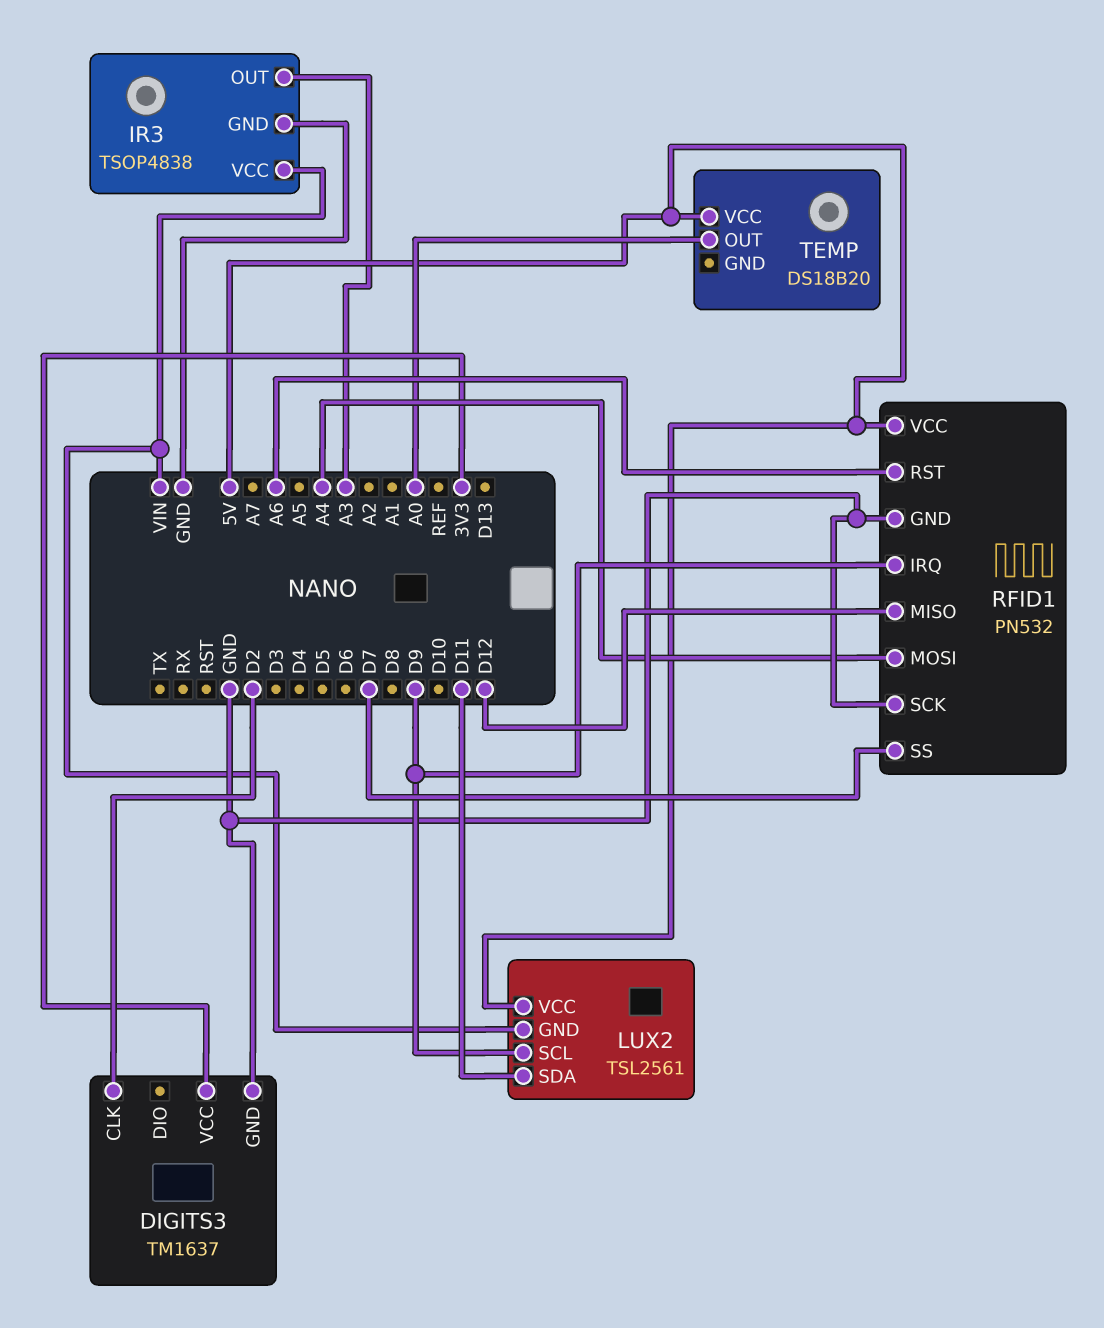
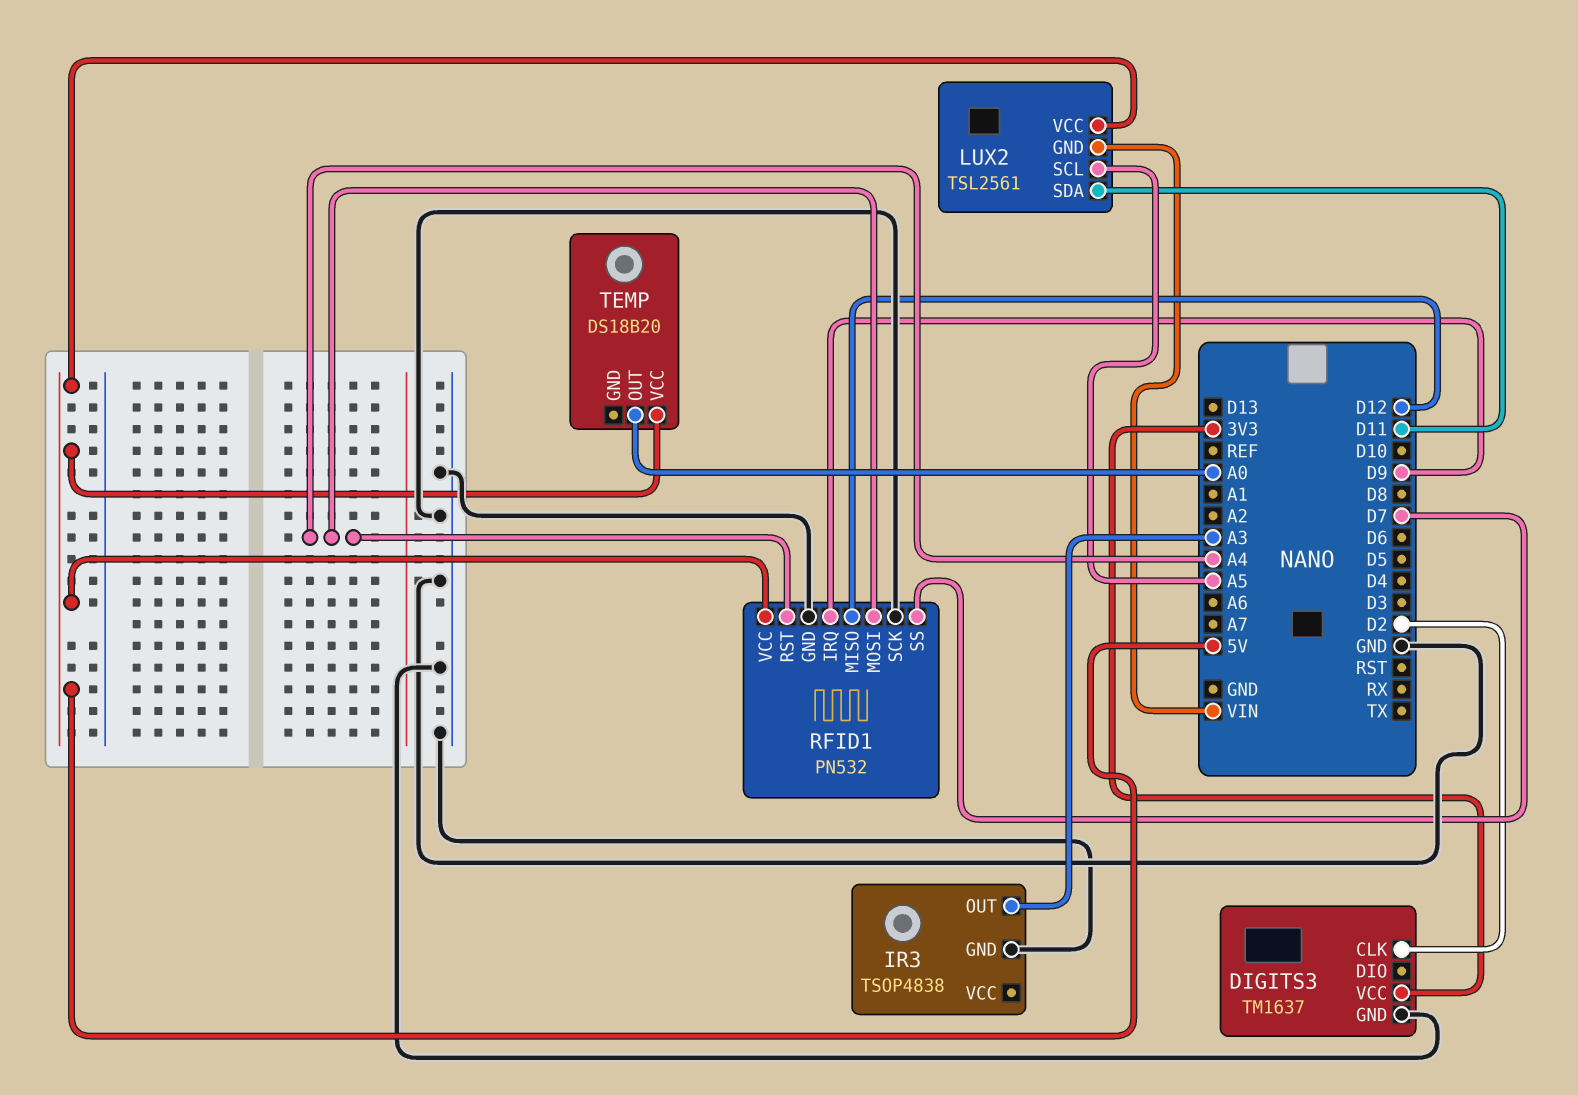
IR3 pin VCC: VIN -> none
LUX2 pin SCL: D9 -> A5
RFID1 pin RST: A6 -> A4

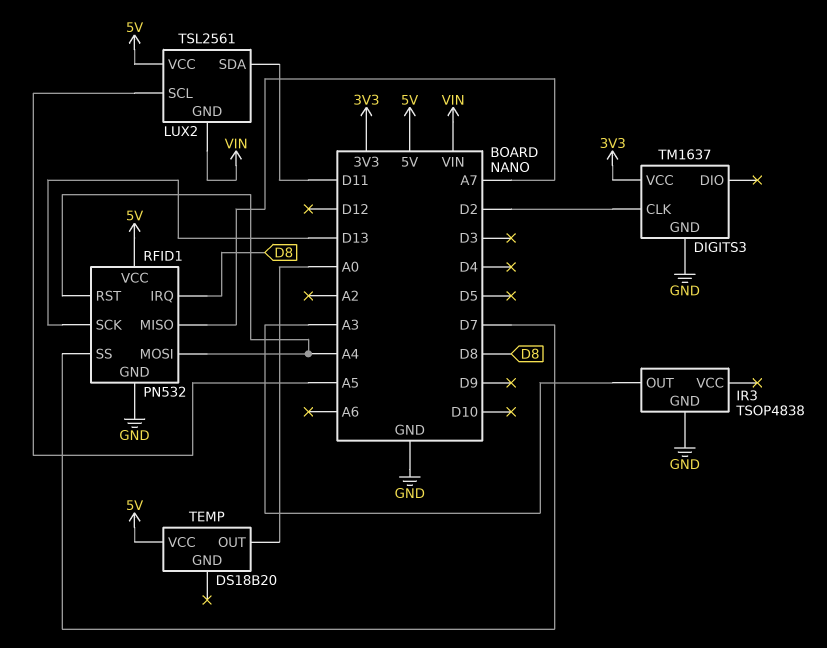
RFID1 pin IRQ: D9 -> D8
RFID1 pin MISO: D12 -> A7
RFID1 pin SCK: GND -> D13

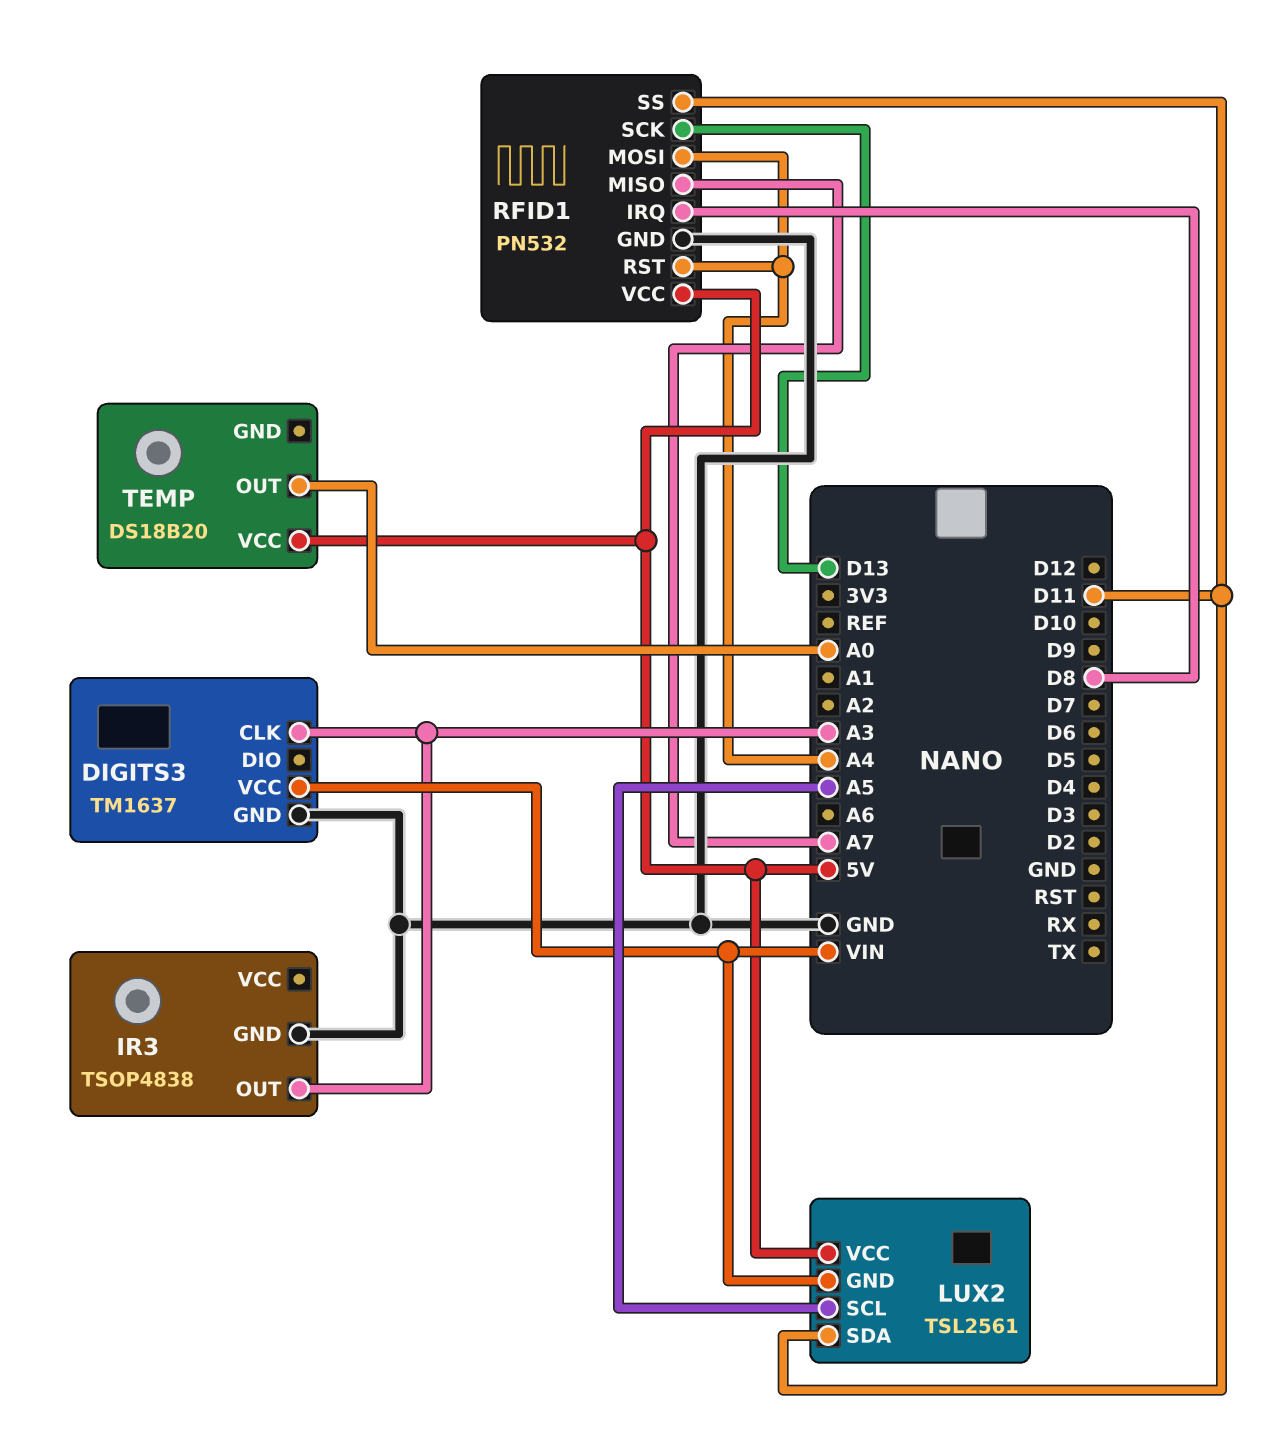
DIGITS3 pin CLK: D2 -> A3
DIGITS3 pin VCC: 3V3 -> VIN
RFID1 pin SS: D7 -> D11

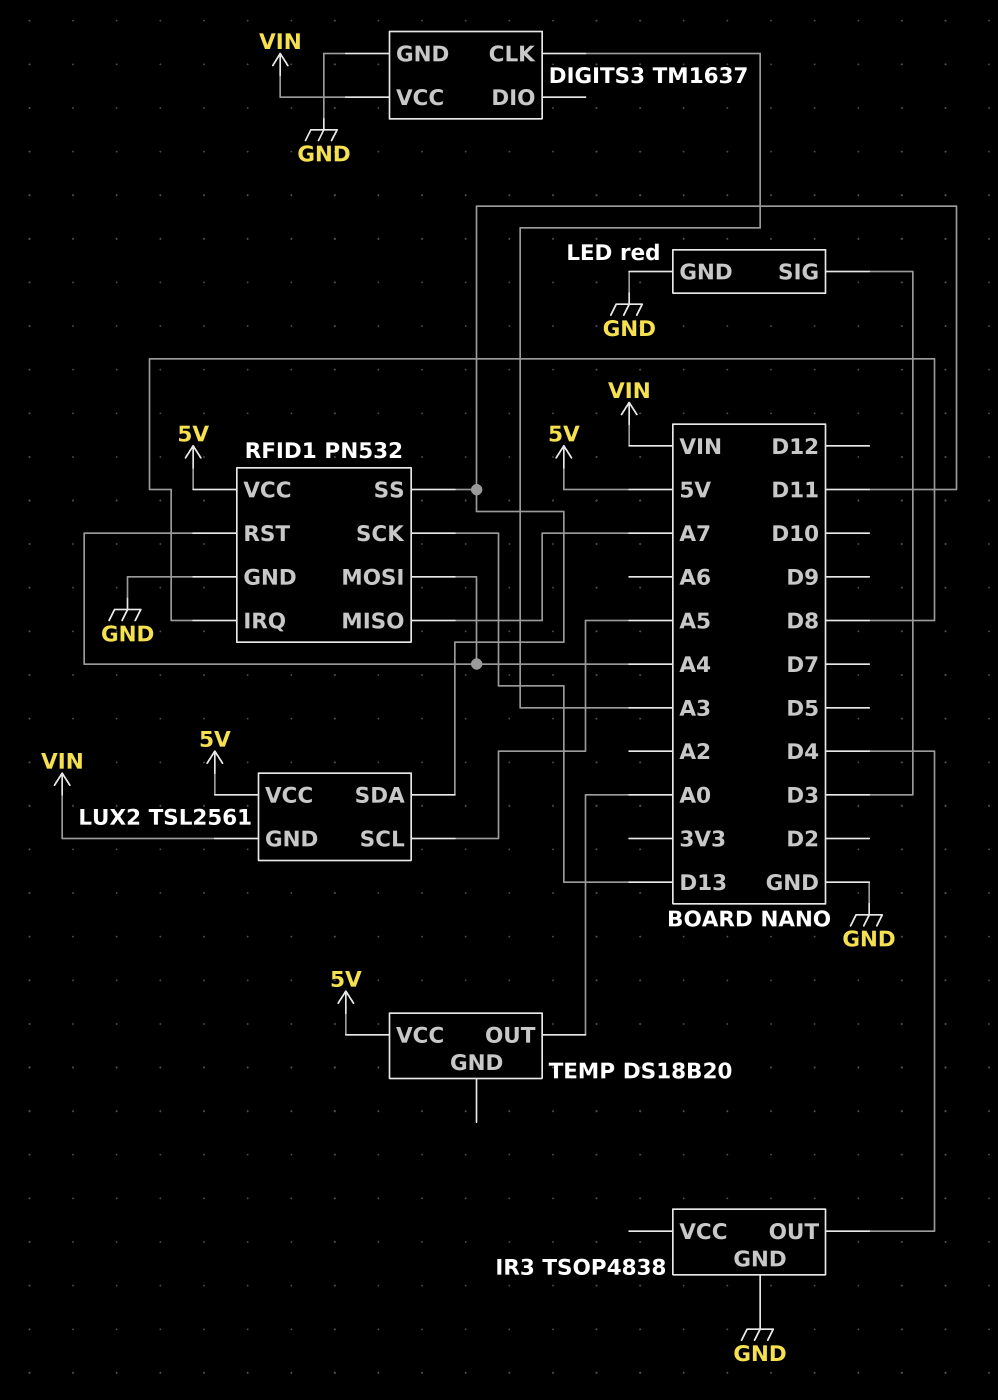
IR3 pin OUT: A3 -> D4
LED: none -> red
LED pin GND: none -> GND
LED pin SIG: none -> D3

